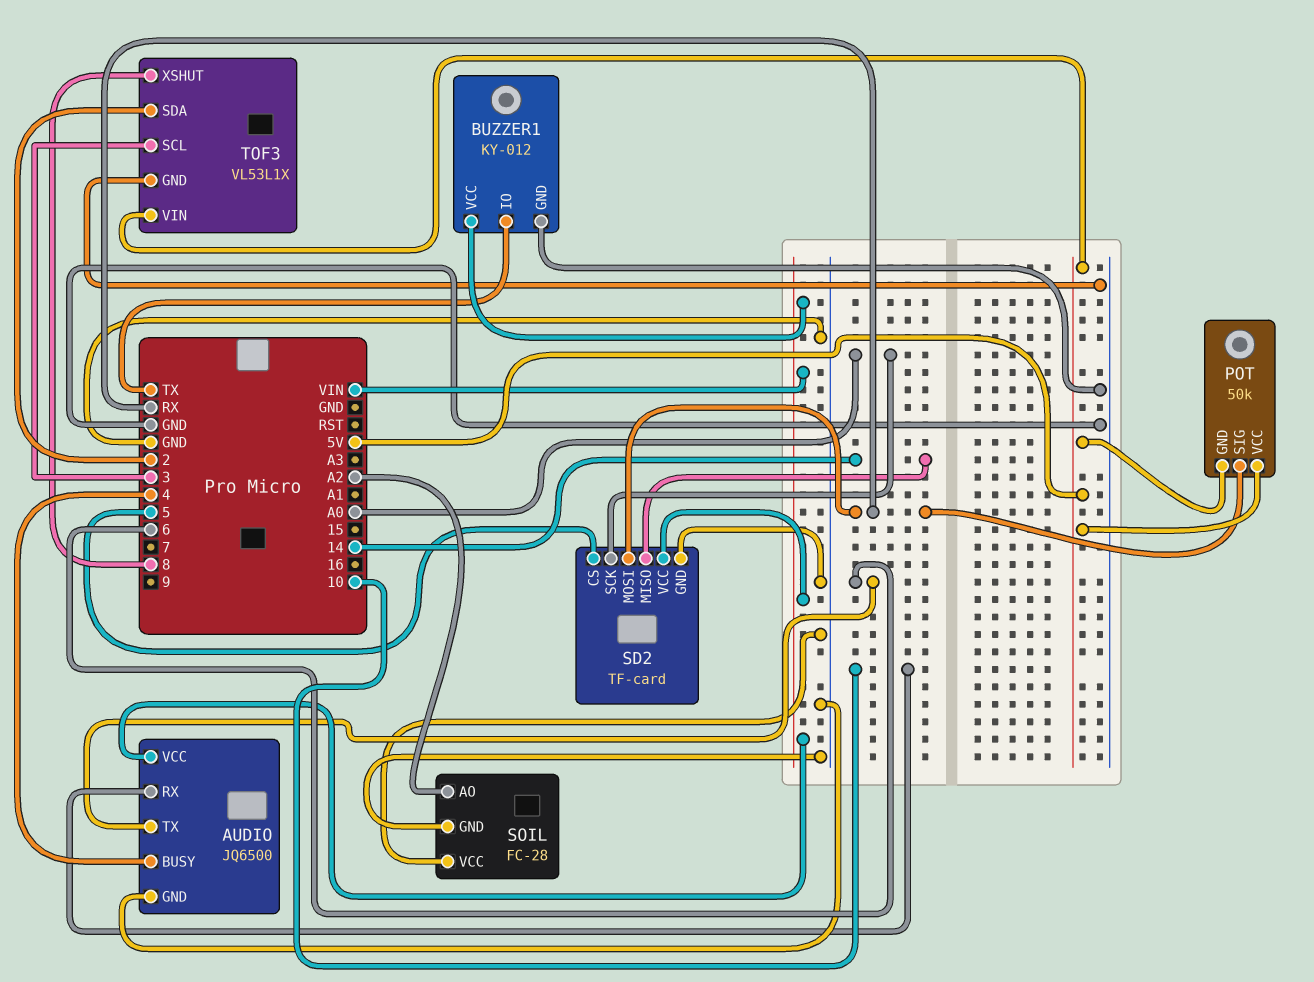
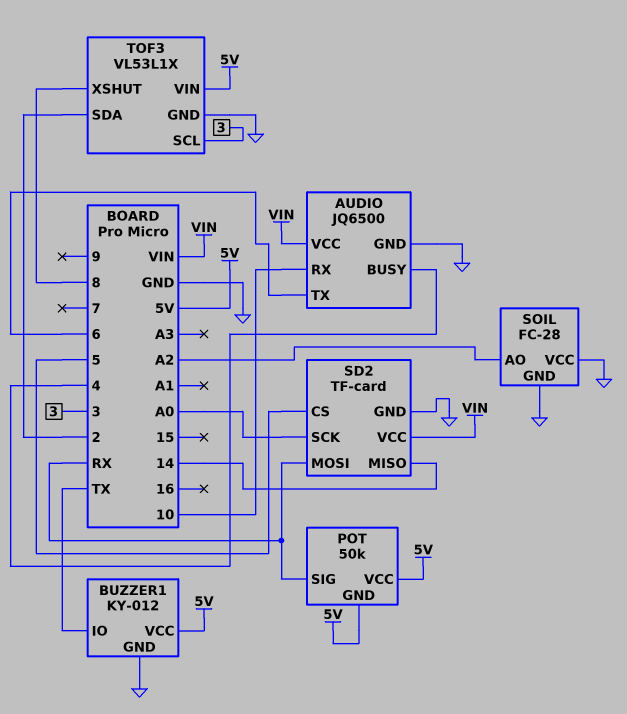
BUZZER1 pin VCC: VIN -> 5V

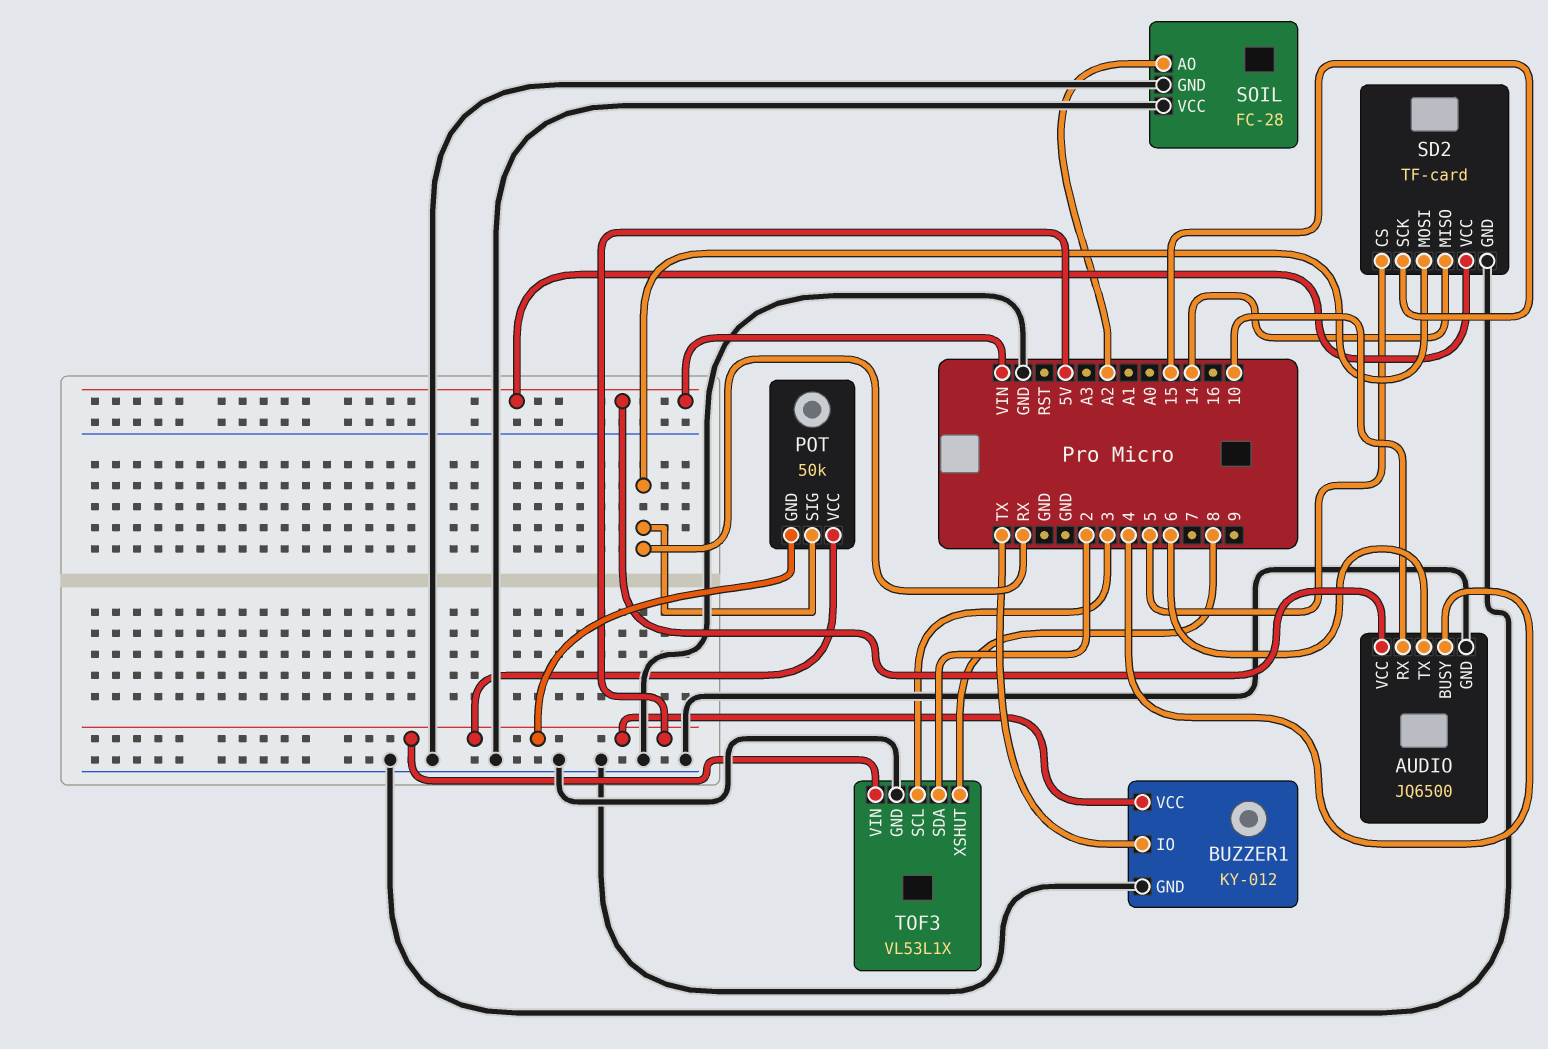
SD2 pin SCK: A0 -> 15

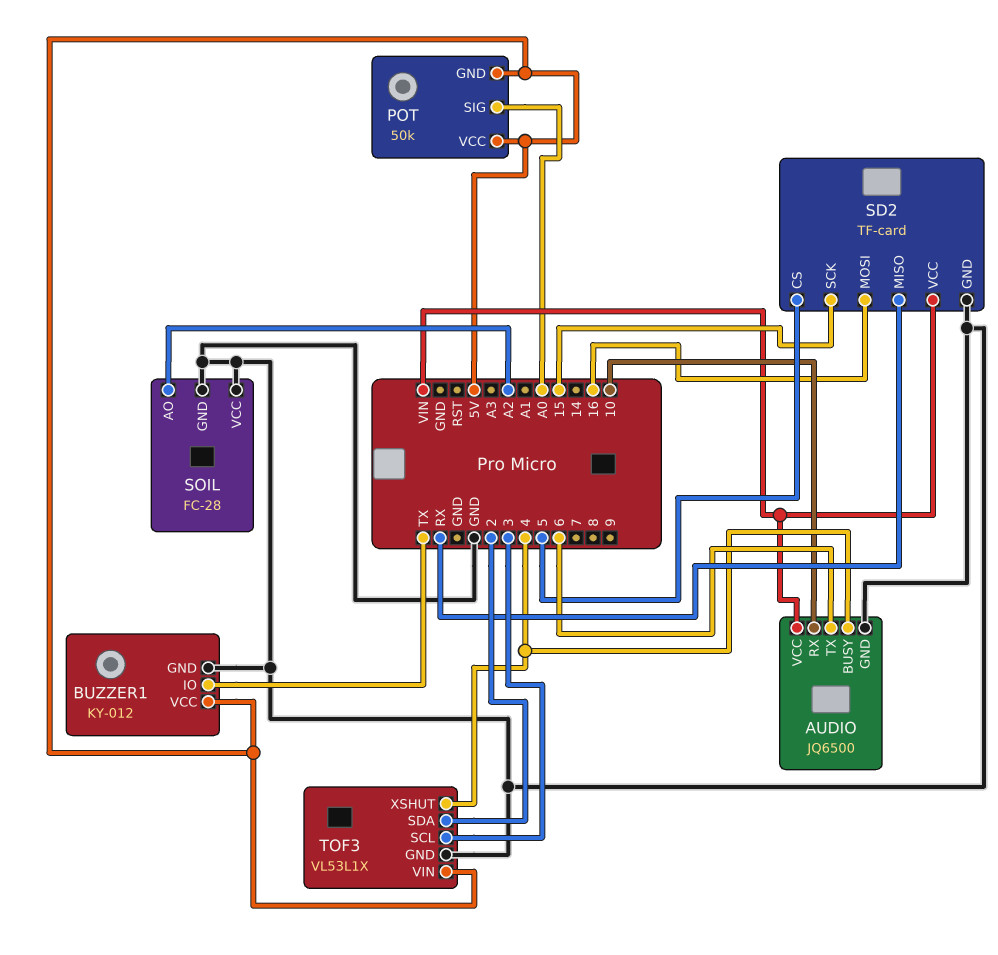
POT pin SIG: RX -> A0
SD2 pin MISO: 14 -> RX
SD2 pin MOSI: RX -> 16
TOF3 pin XSHUT: 8 -> 4

